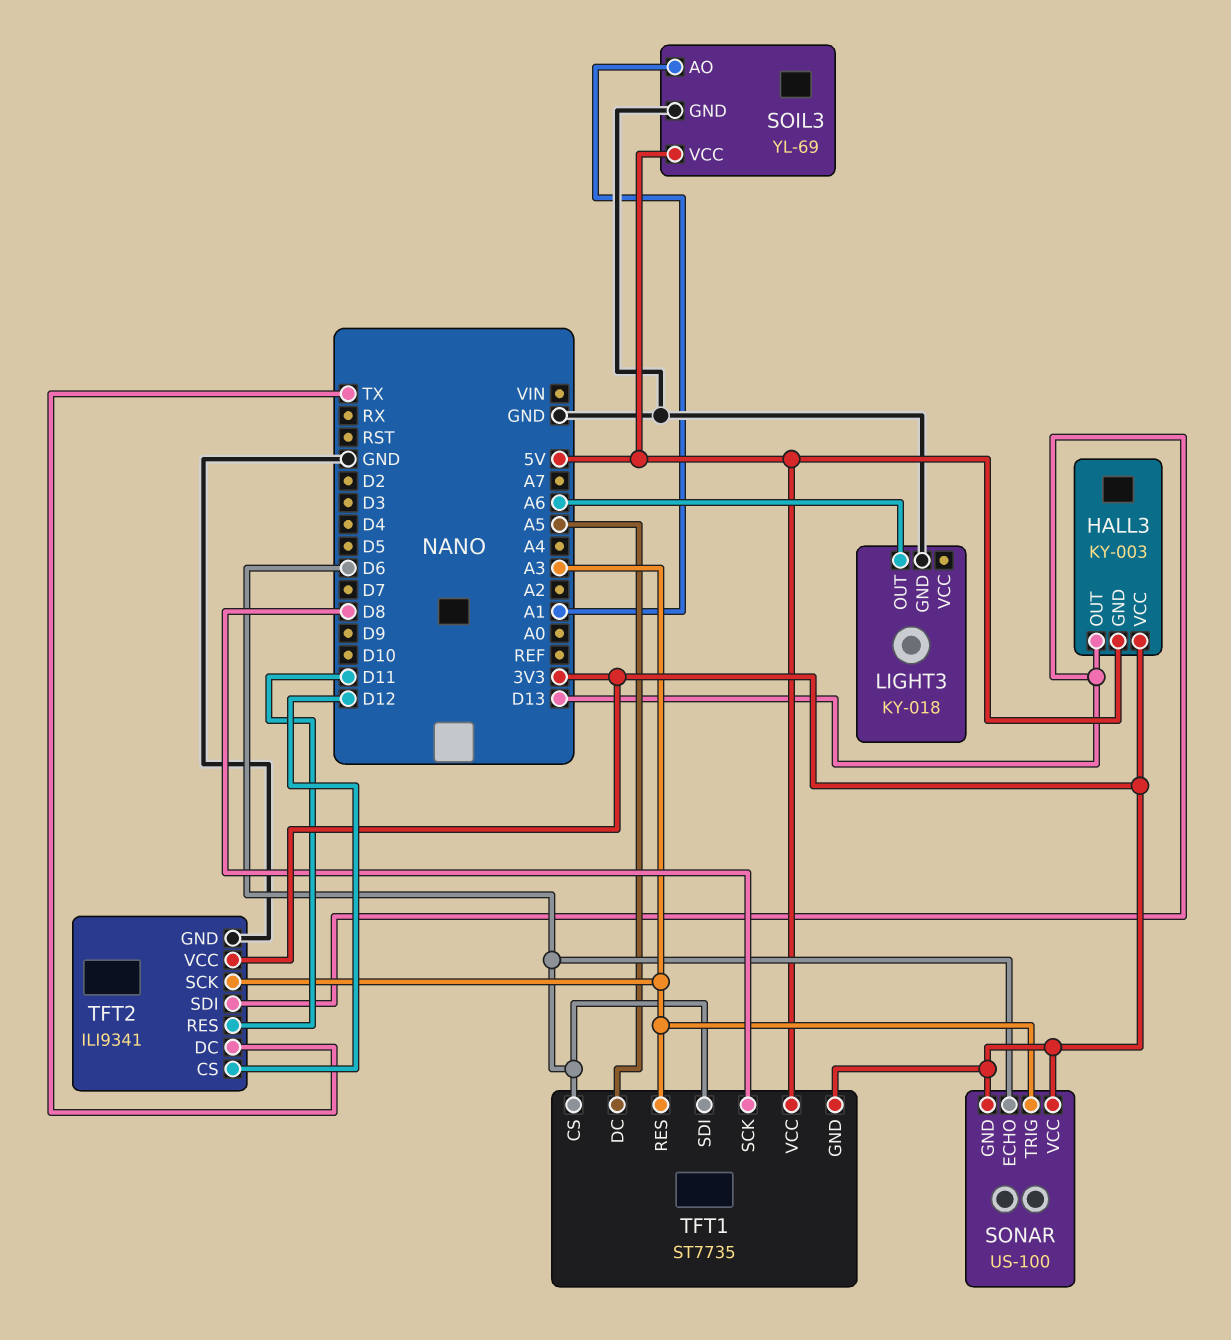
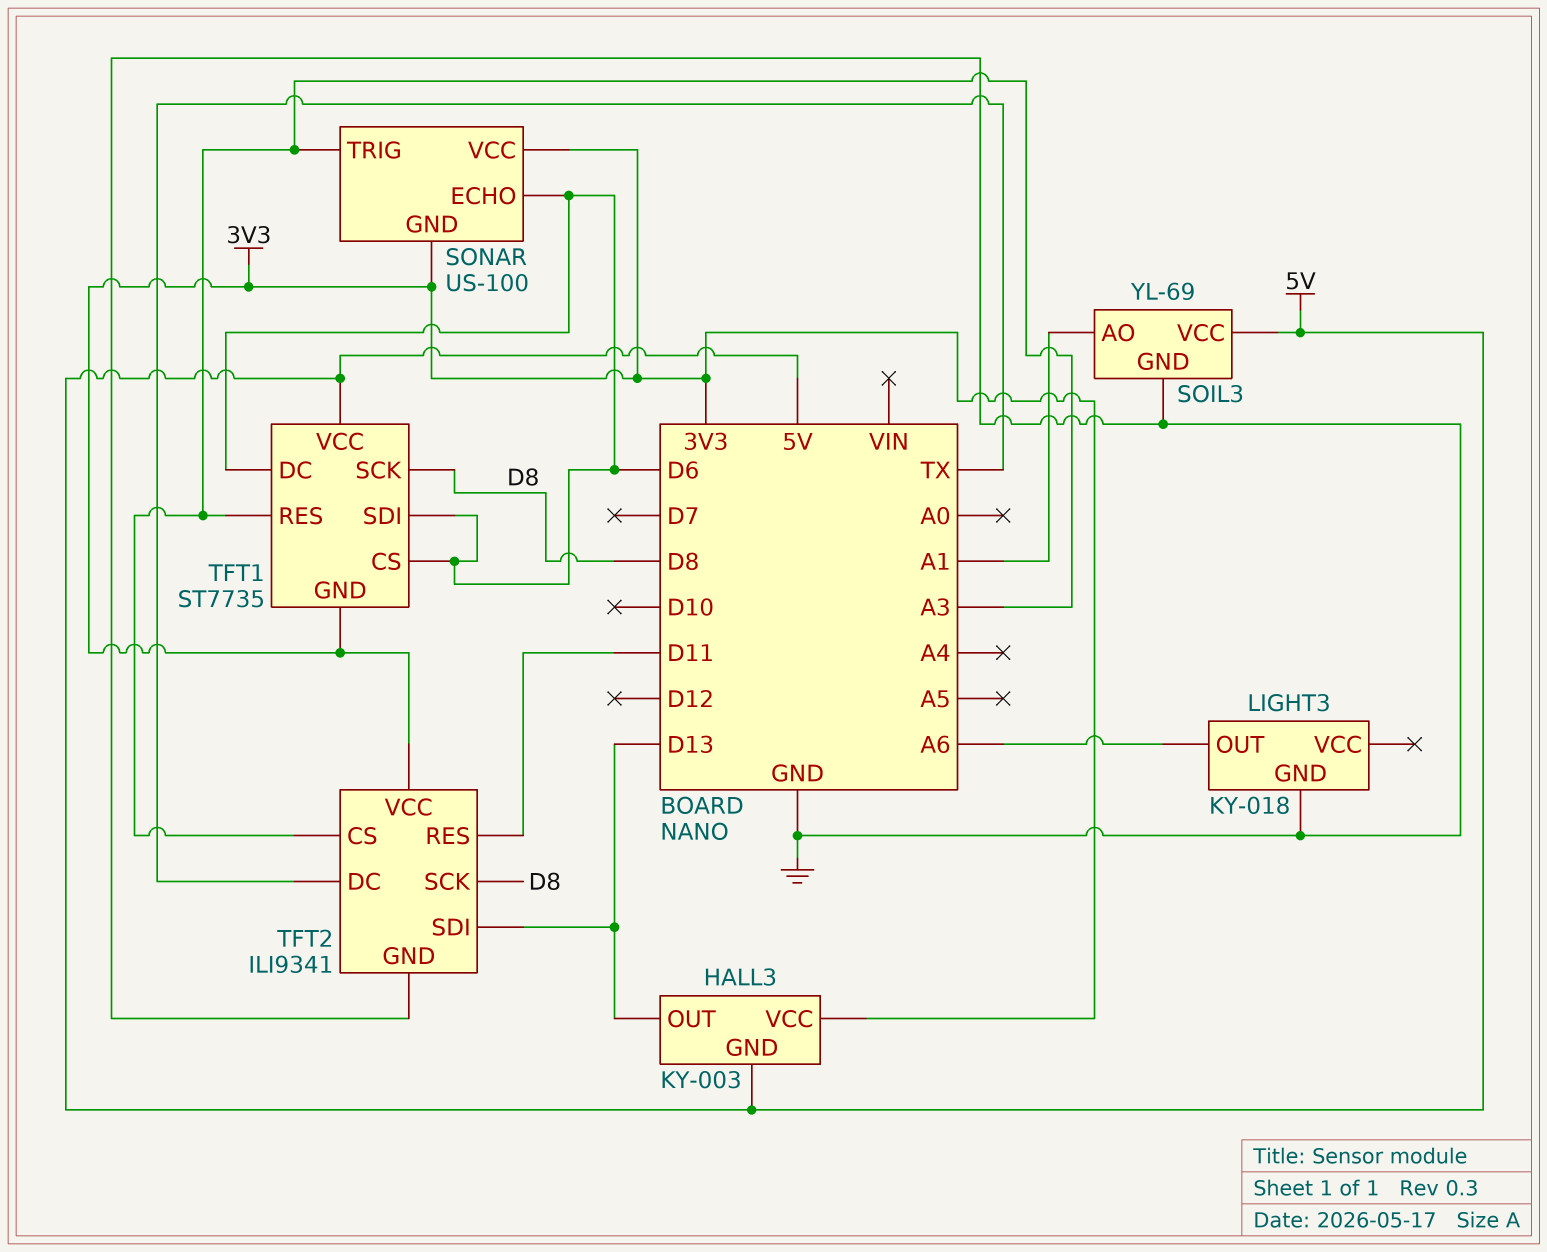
TFT1 pin DC: A5 -> D6
TFT2 pin CS: D12 -> A3
TFT2 pin SCK: A3 -> D8

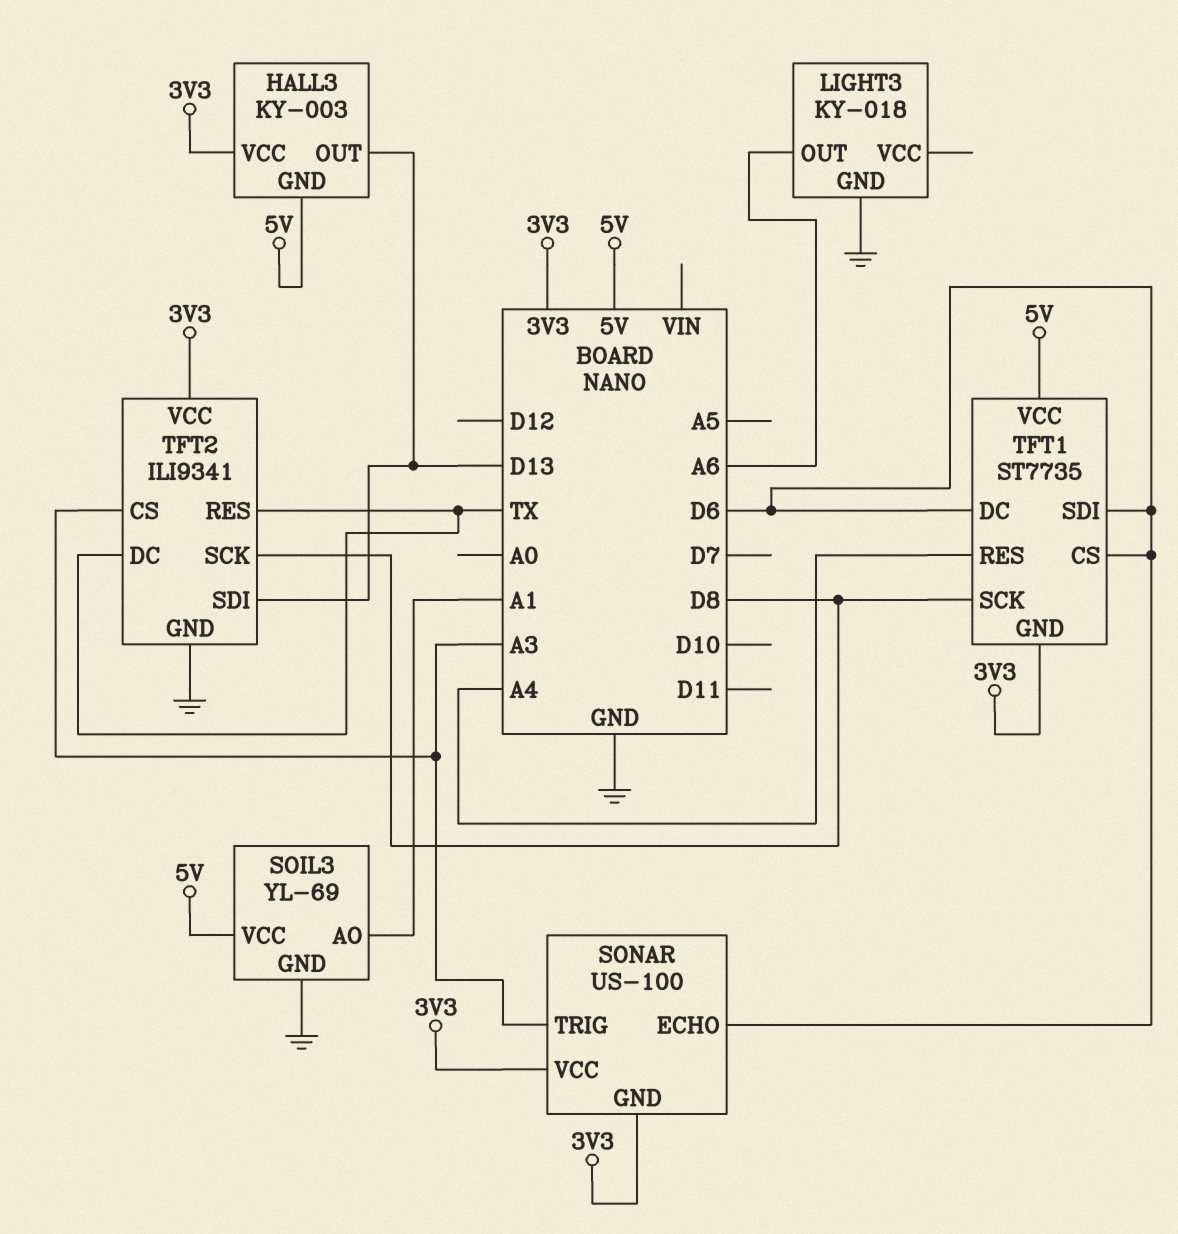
TFT1 pin RES: A3 -> A4
TFT2 pin RES: D11 -> TX

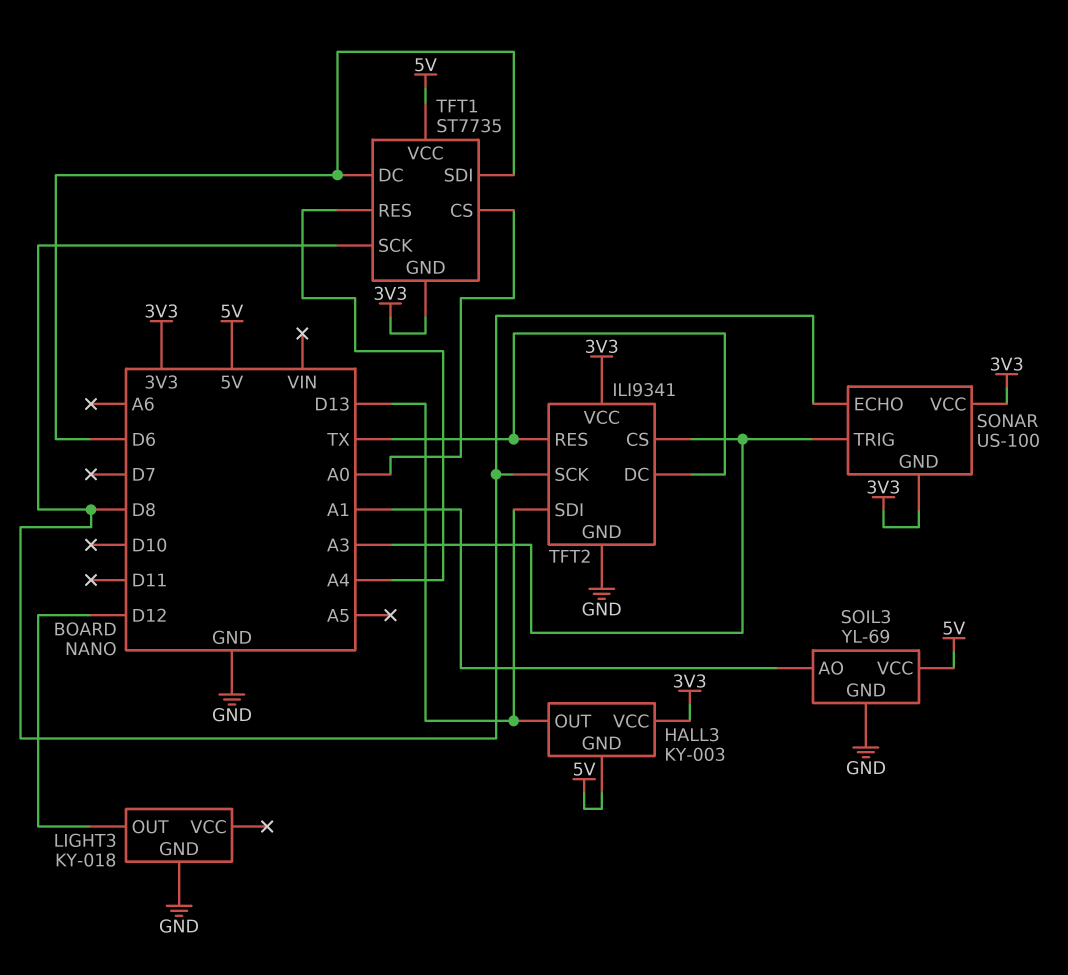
LIGHT3 pin OUT: A6 -> D12
SONAR pin ECHO: D6 -> D8
TFT1 pin CS: D6 -> A0

